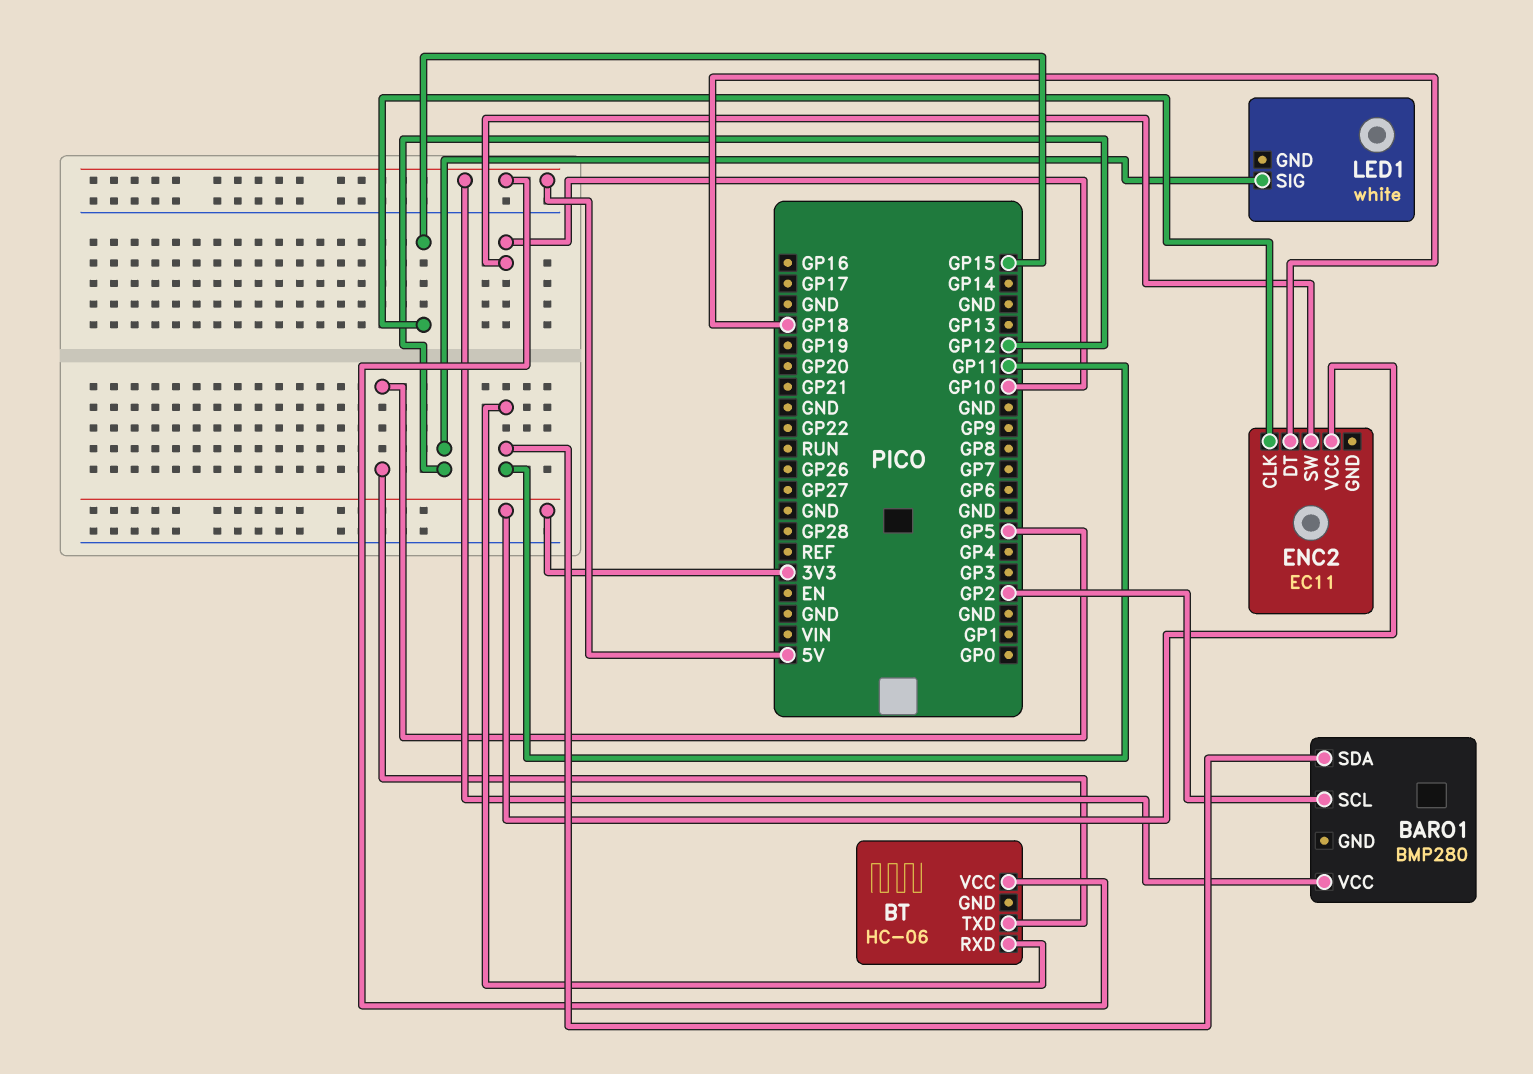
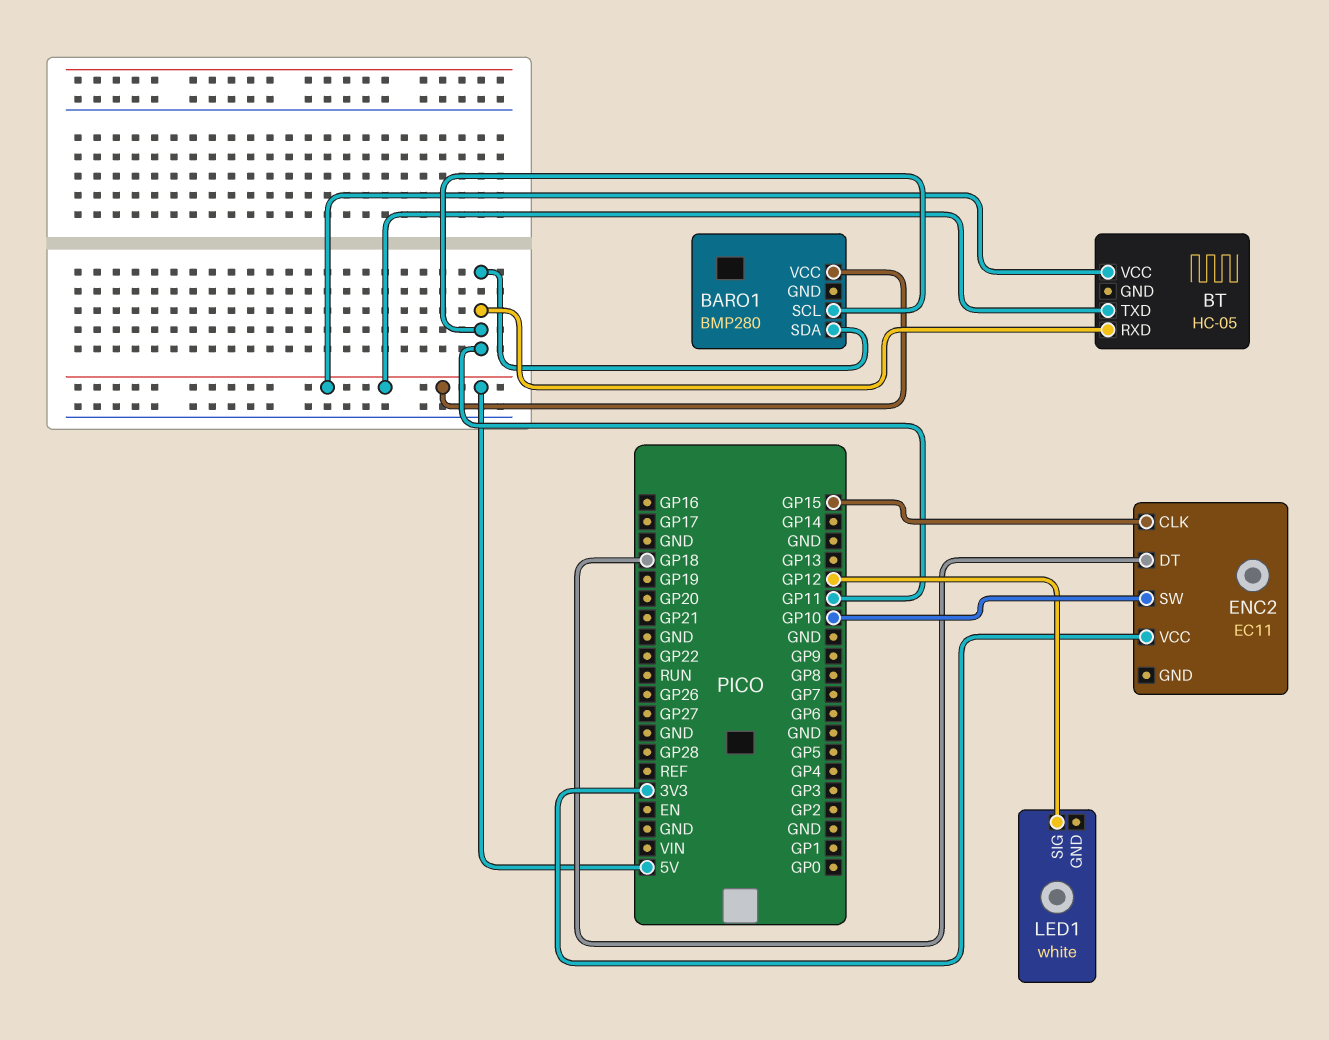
BARO1 pin SCL: GP2 -> GP11
BT: HC-06 -> HC-05
BT pin TXD: GP5 -> 5V

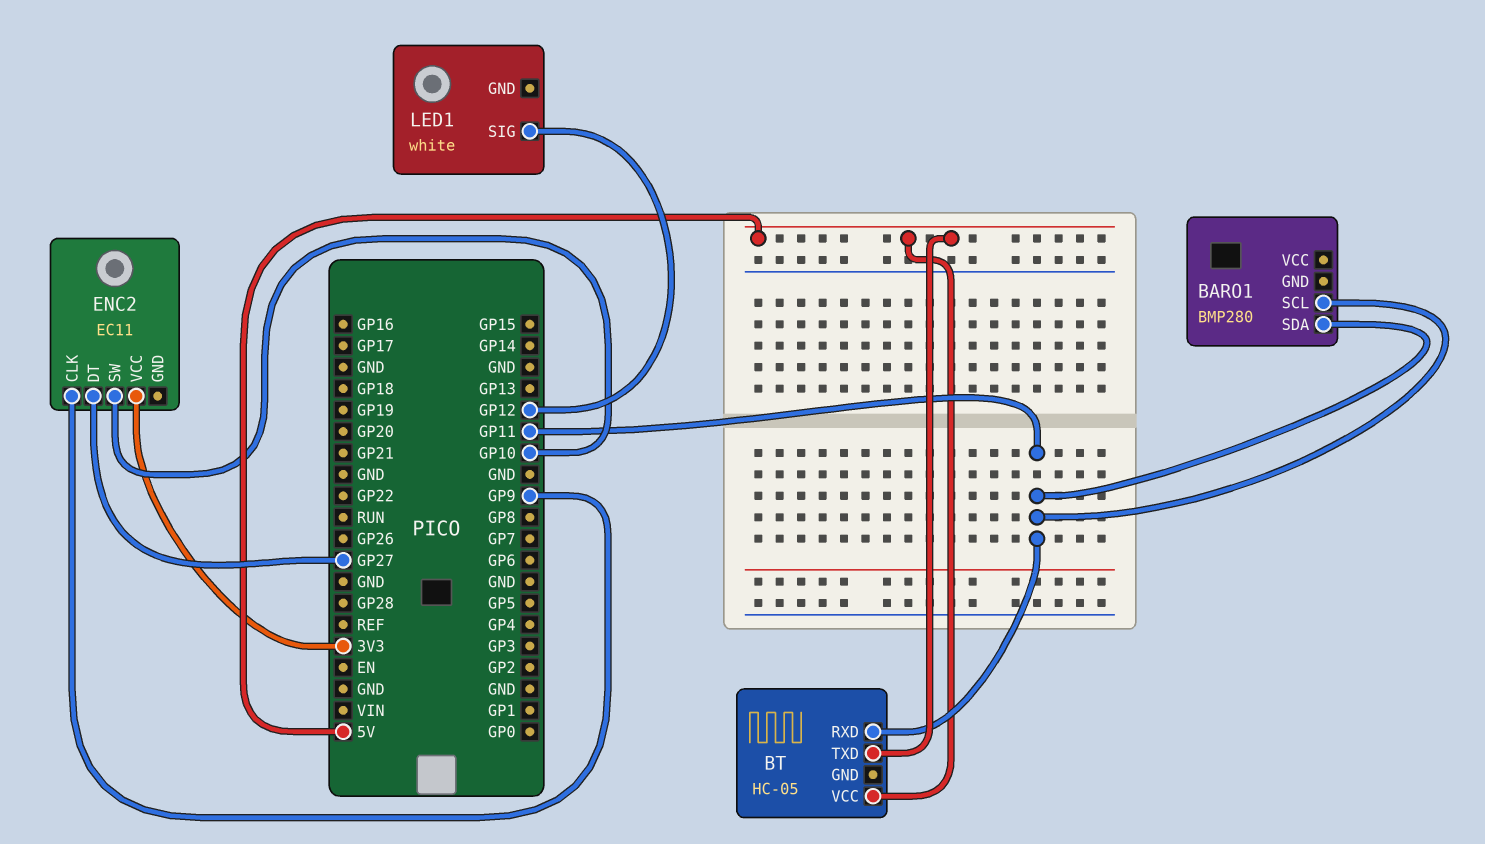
BARO1 pin VCC: 5V -> none
ENC2 pin CLK: GP15 -> GP9
ENC2 pin DT: GP18 -> GP27

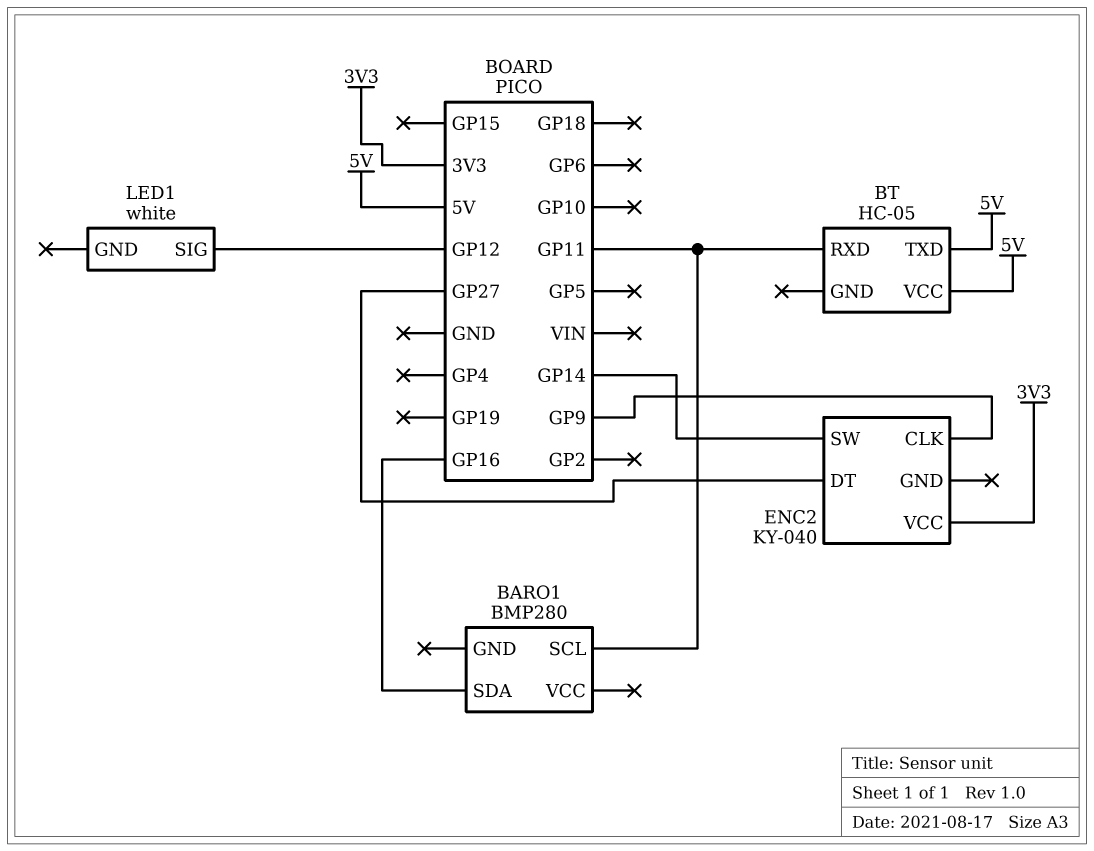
BARO1 pin SDA: GP11 -> GP16
ENC2: EC11 -> KY-040
ENC2 pin SW: GP10 -> GP14

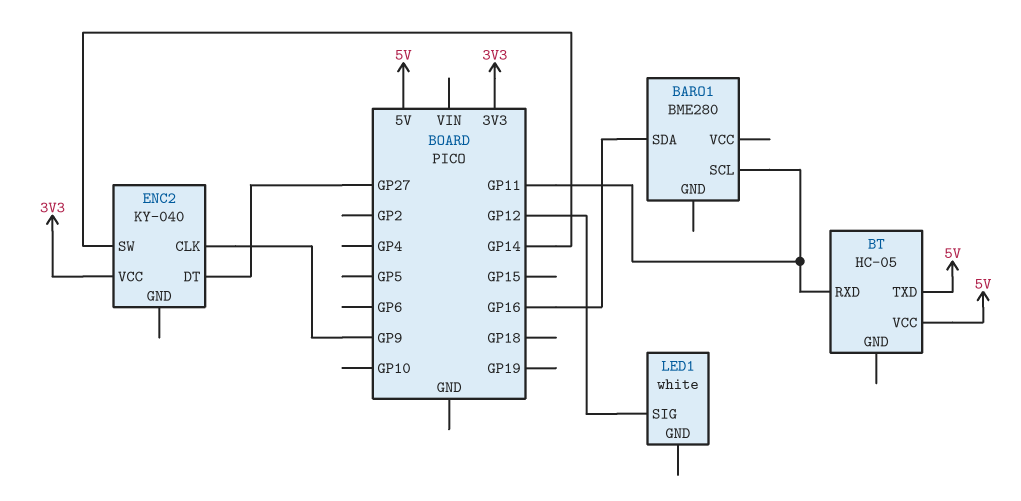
BARO1: BMP280 -> BME280

